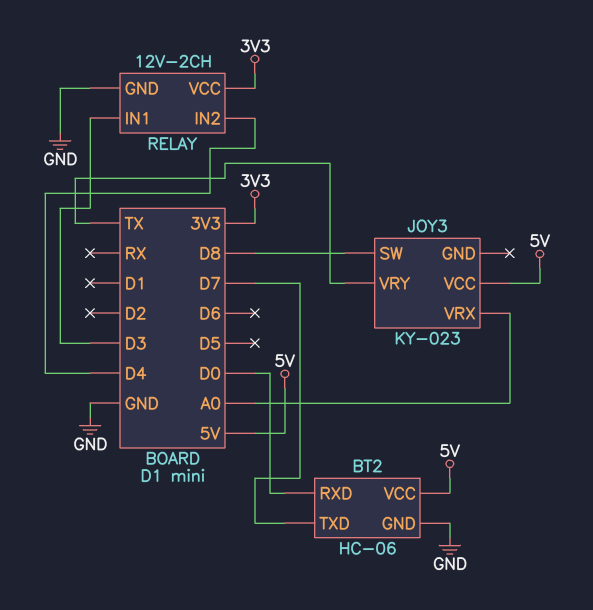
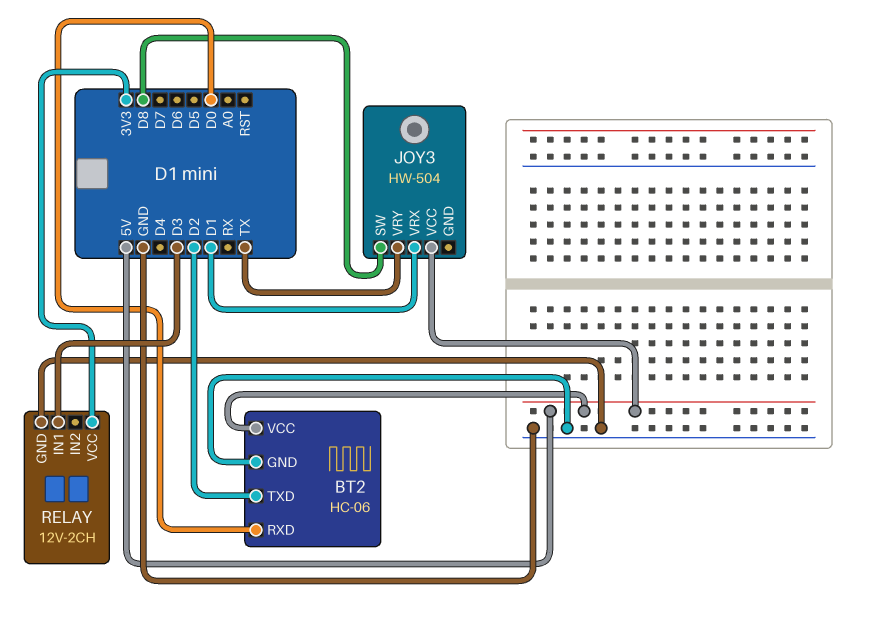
BT2 pin TXD: D7 -> D2
JOY3: KY-023 -> HW-504
JOY3 pin VRX: A0 -> D1
RELAY pin IN2: D4 -> none

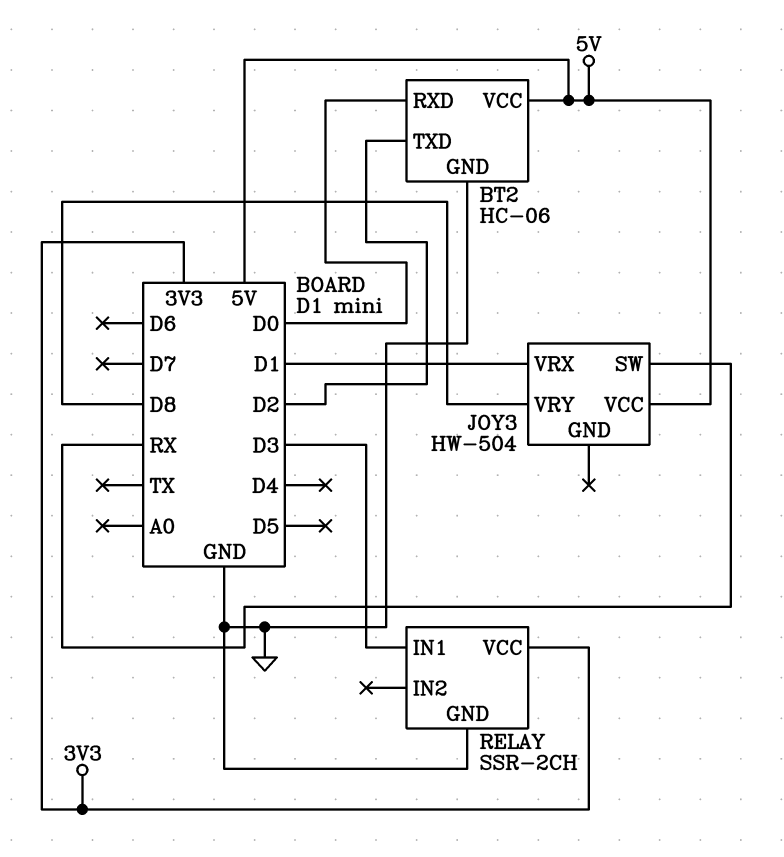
JOY3 pin SW: D8 -> RX
JOY3 pin VRY: TX -> D8
RELAY: 12V-2CH -> SSR-2CH

